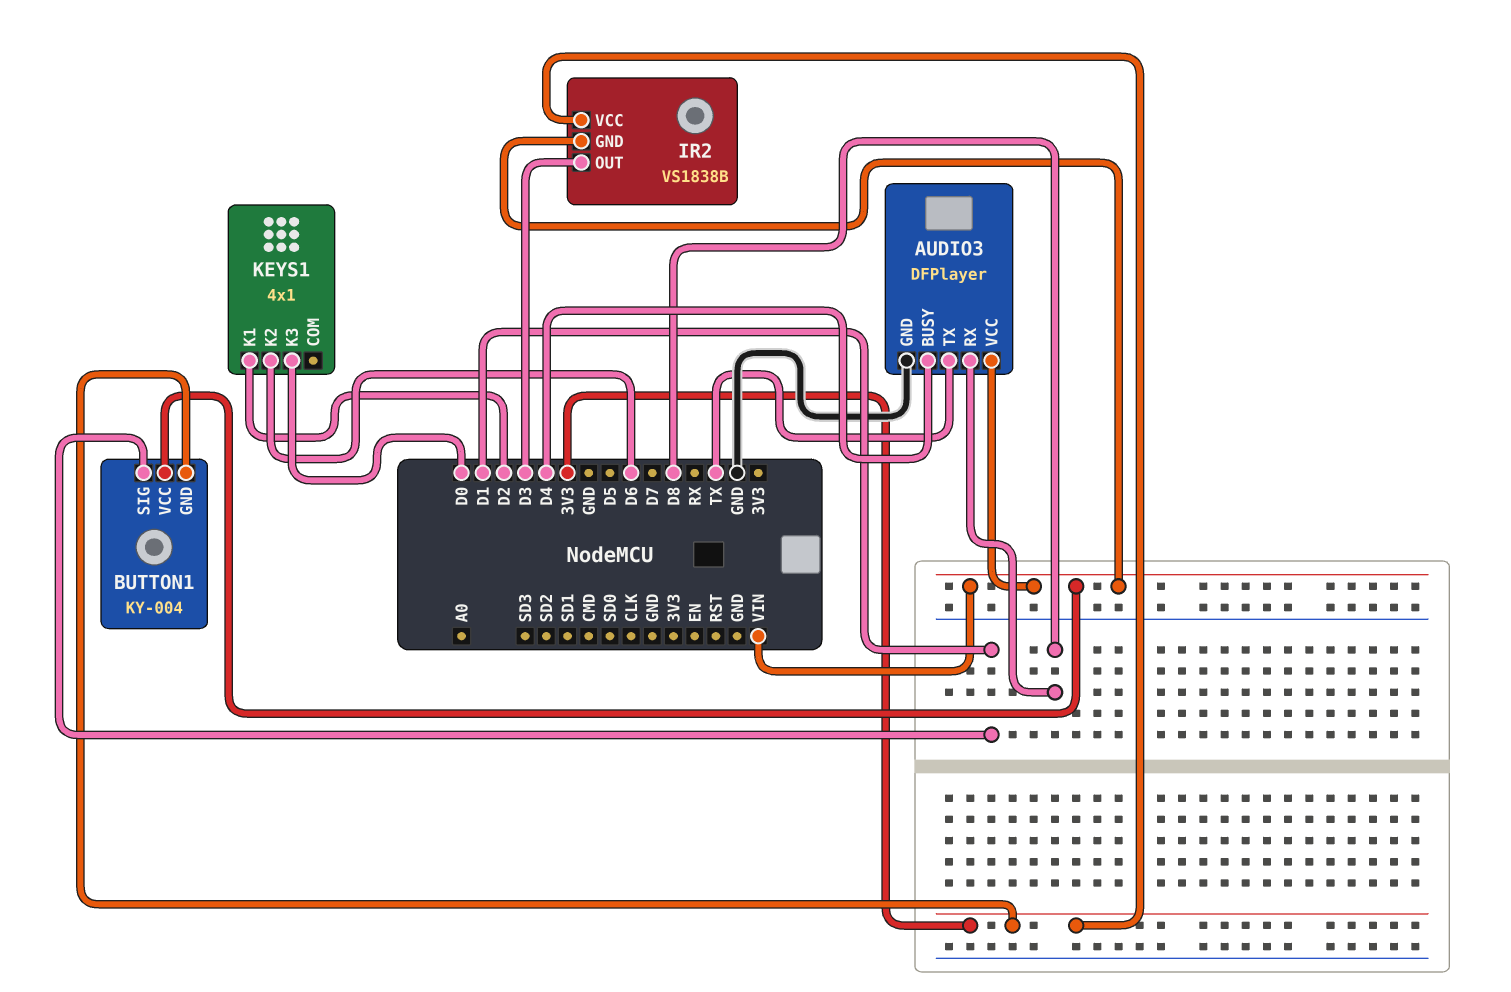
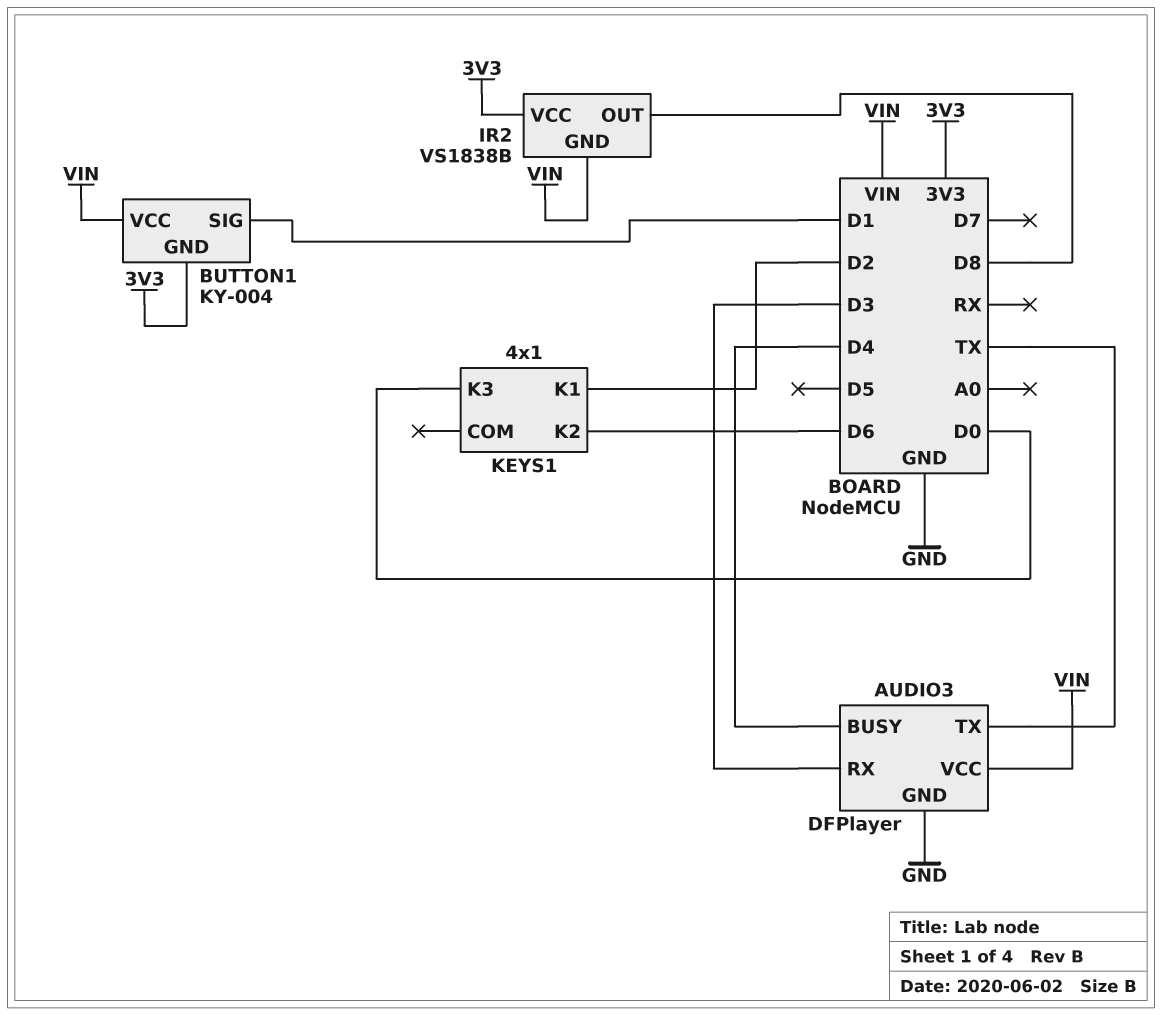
AUDIO3 pin RX: D8 -> D3
IR2 pin OUT: D3 -> D8

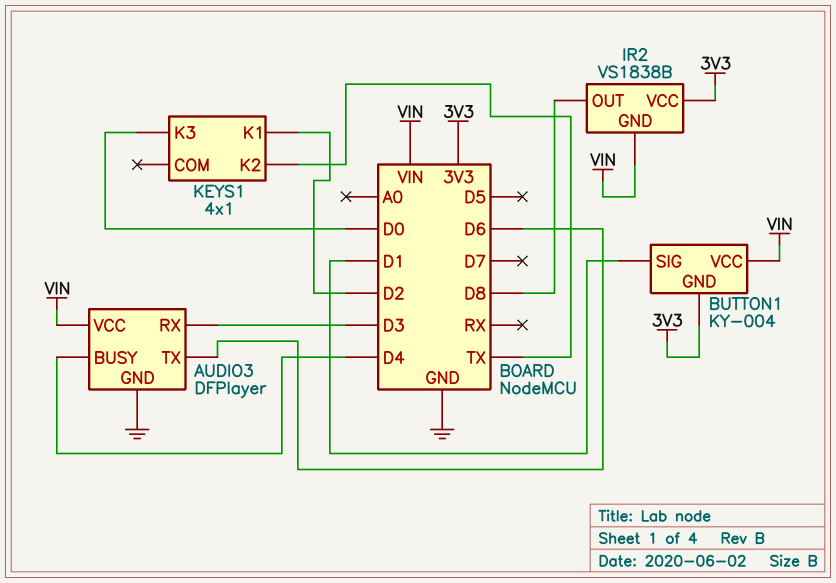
AUDIO3 pin TX: TX -> D6
KEYS1 pin K2: D6 -> TX

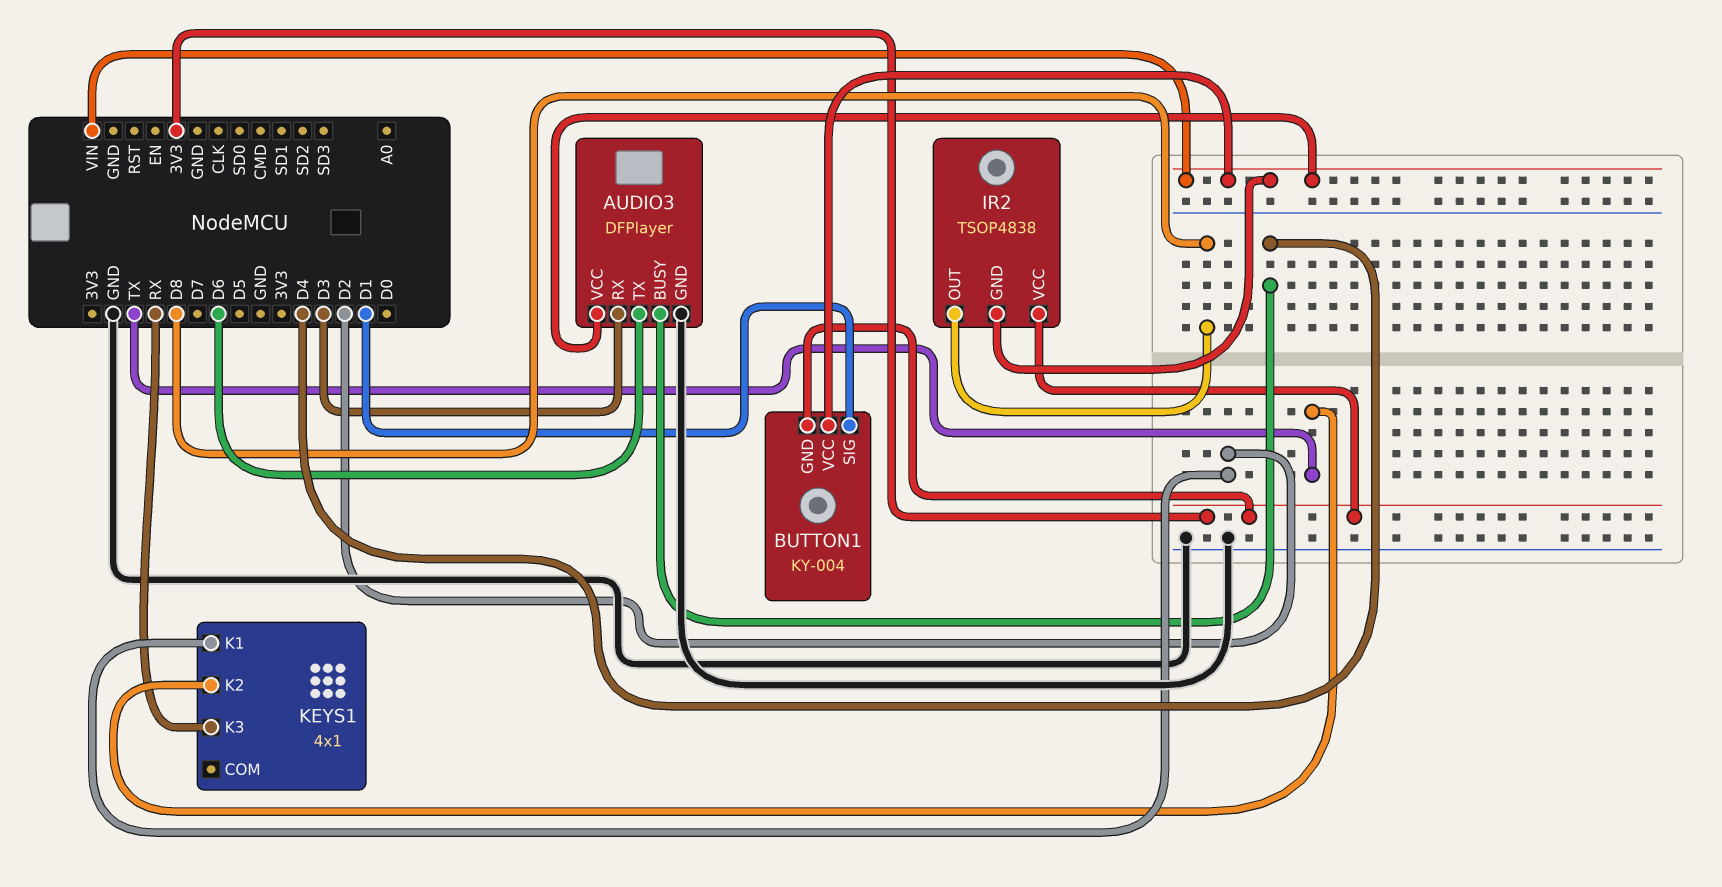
IR2: VS1838B -> TSOP4838
KEYS1 pin K3: D0 -> RX

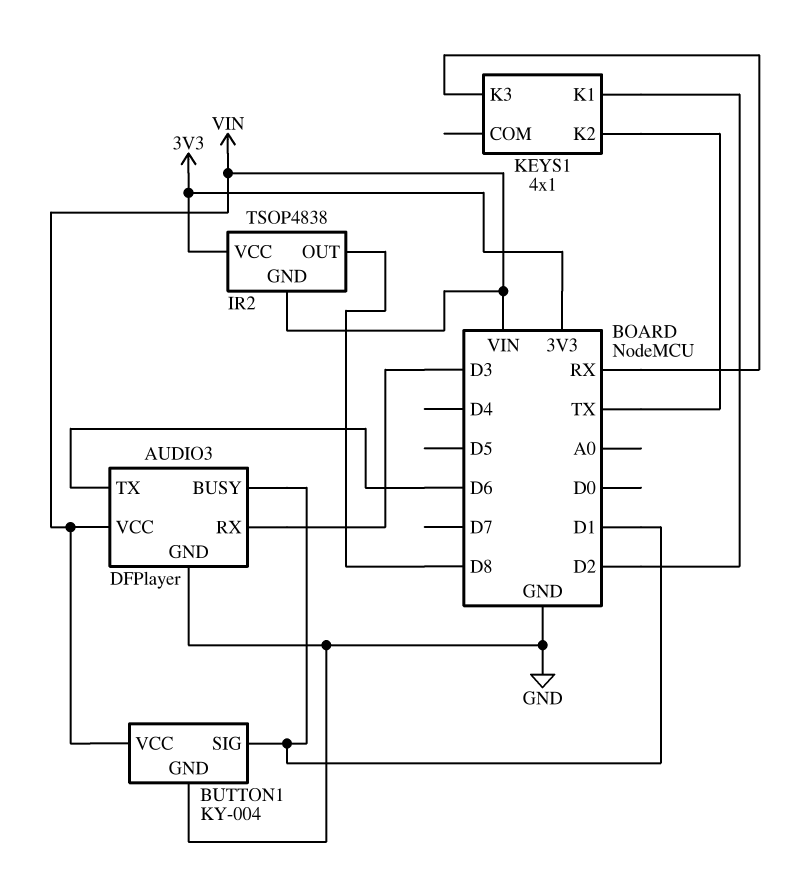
AUDIO3 pin BUSY: D4 -> D1
BUTTON1 pin GND: 3V3 -> GND

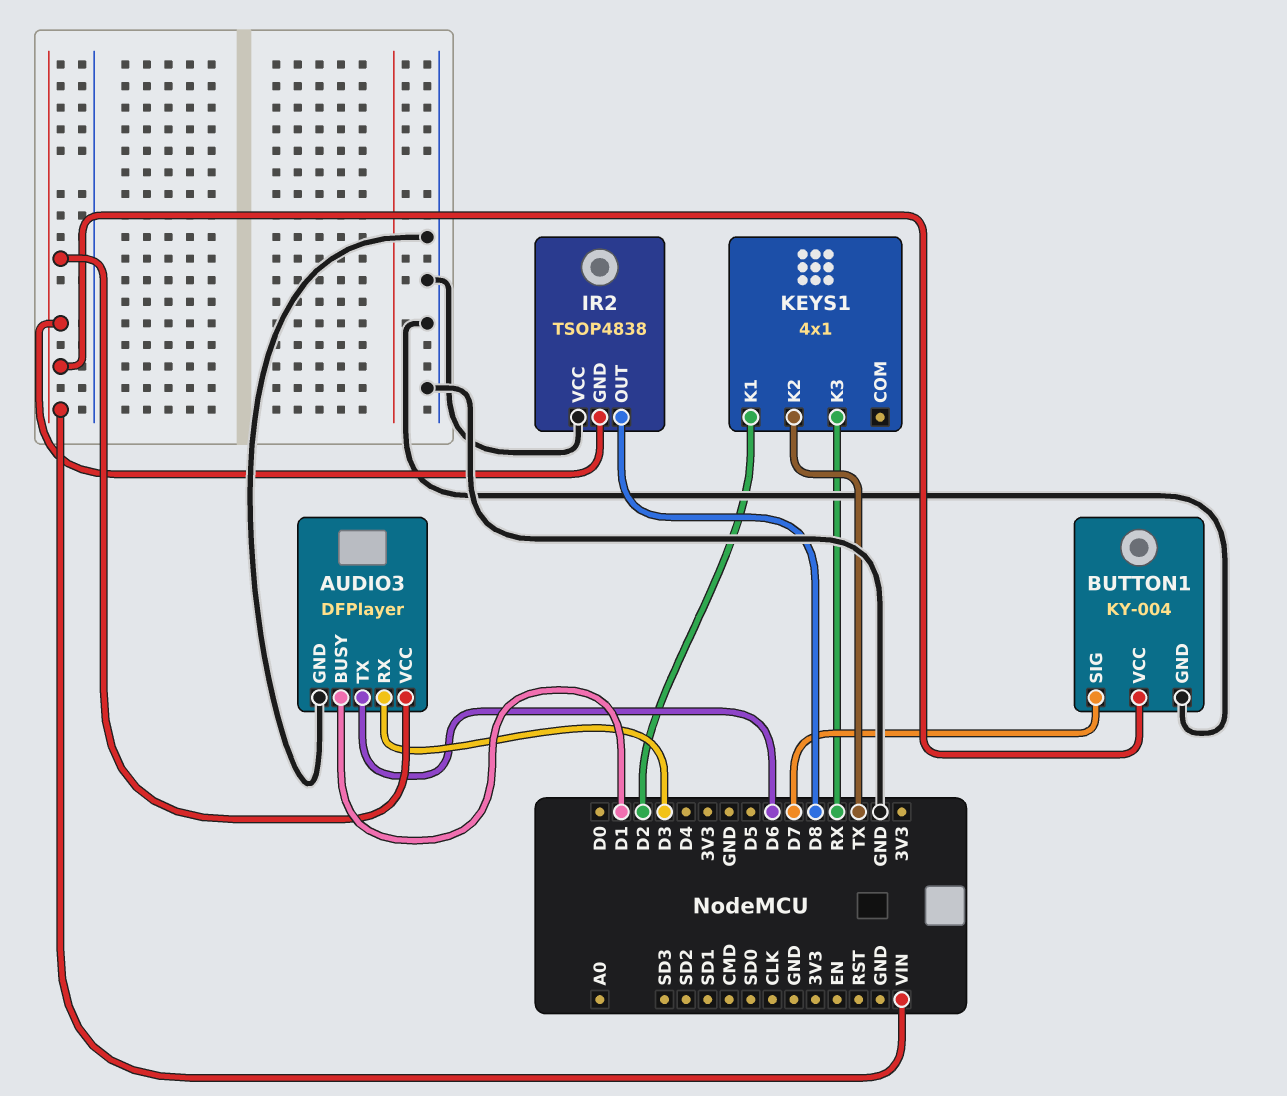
BUTTON1 pin SIG: D1 -> D7
IR2 pin VCC: 3V3 -> GND

